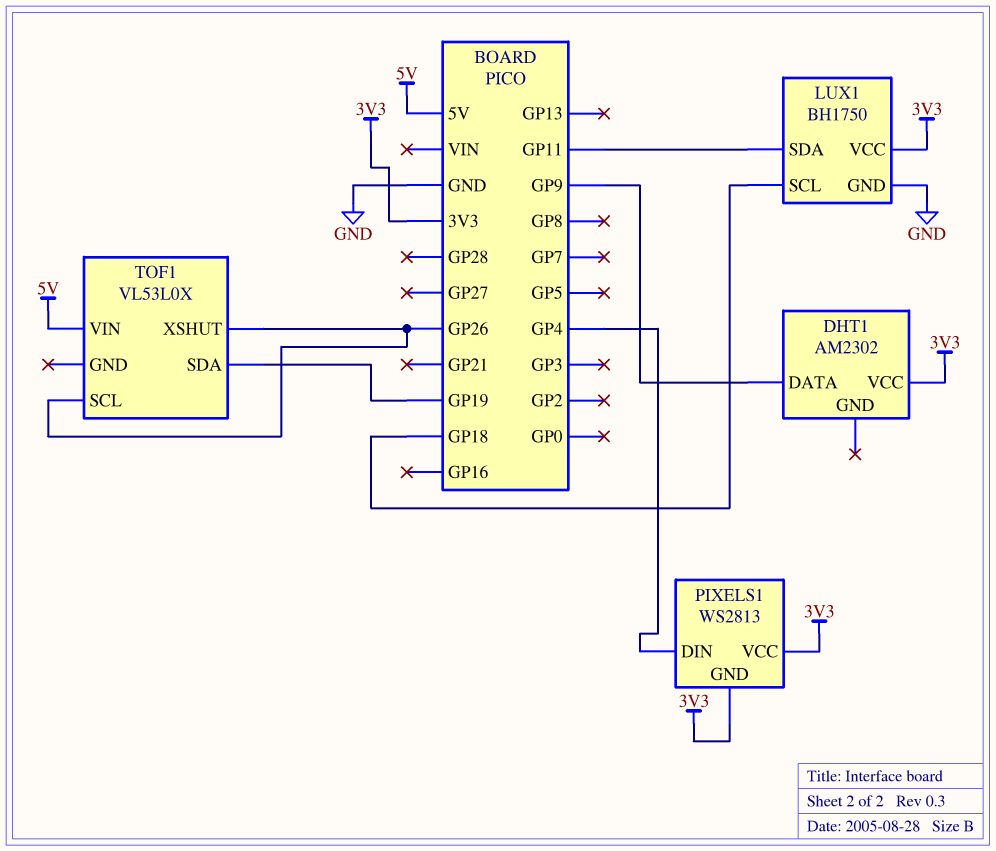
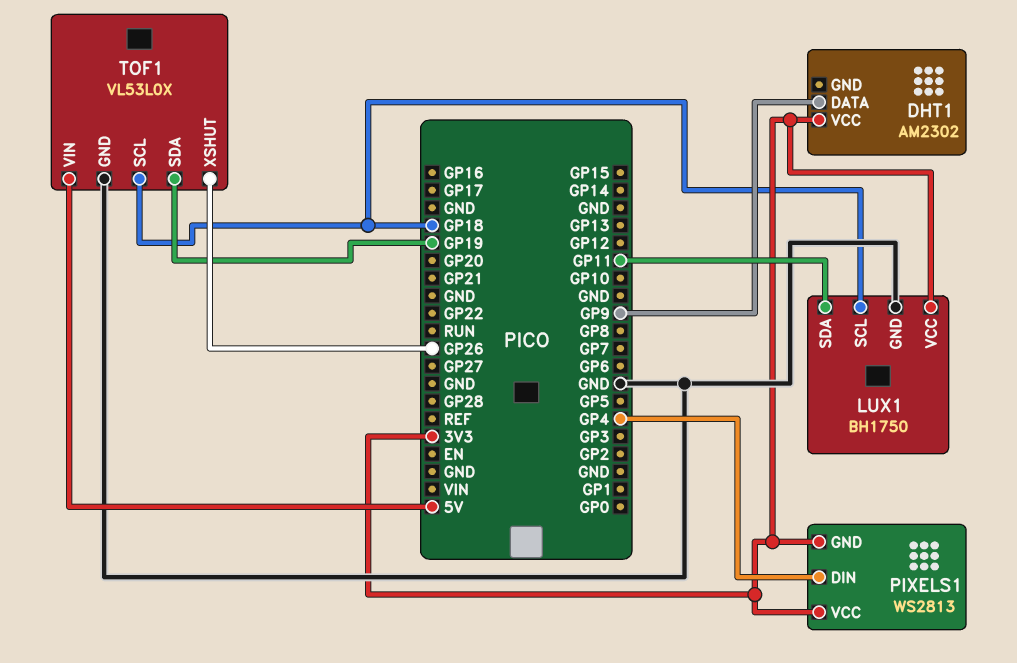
TOF1 pin GND: none -> GND
TOF1 pin SCL: GP26 -> GP18

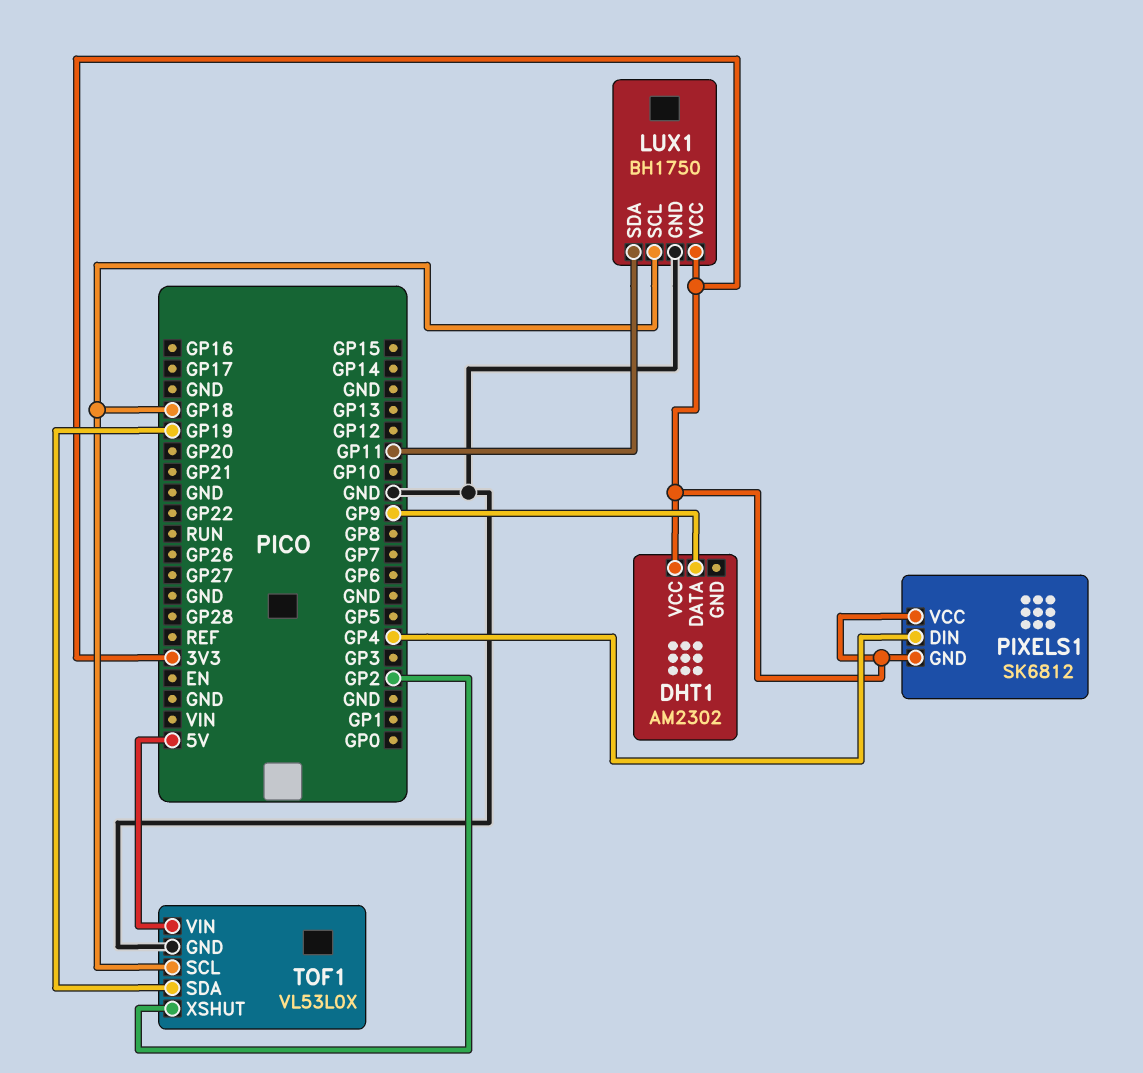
PIXELS1: WS2813 -> SK6812
TOF1 pin XSHUT: GP26 -> GP2

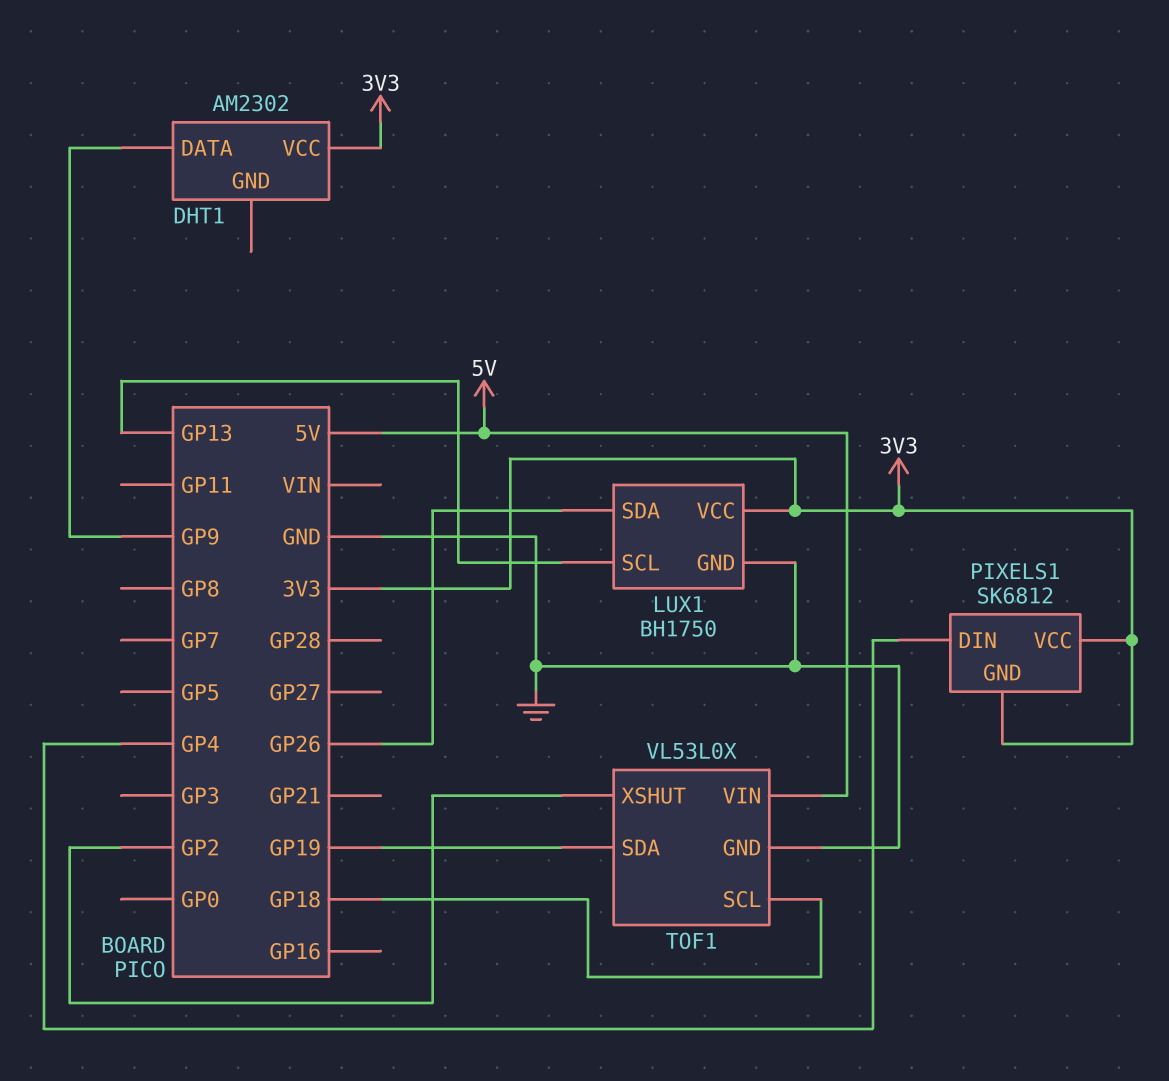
LUX1 pin SCL: GP18 -> GP13
LUX1 pin SDA: GP11 -> GP26

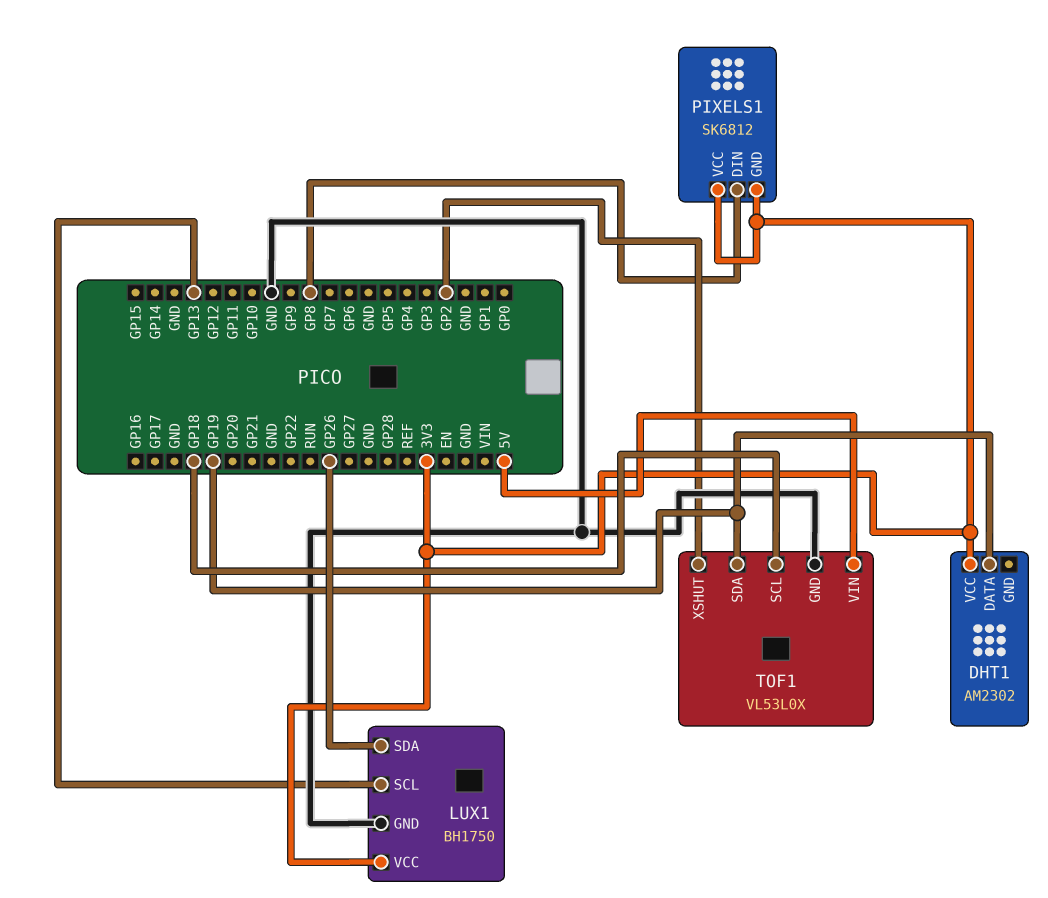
DHT1 pin DATA: GP9 -> GP19
PIXELS1 pin DIN: GP4 -> GP8

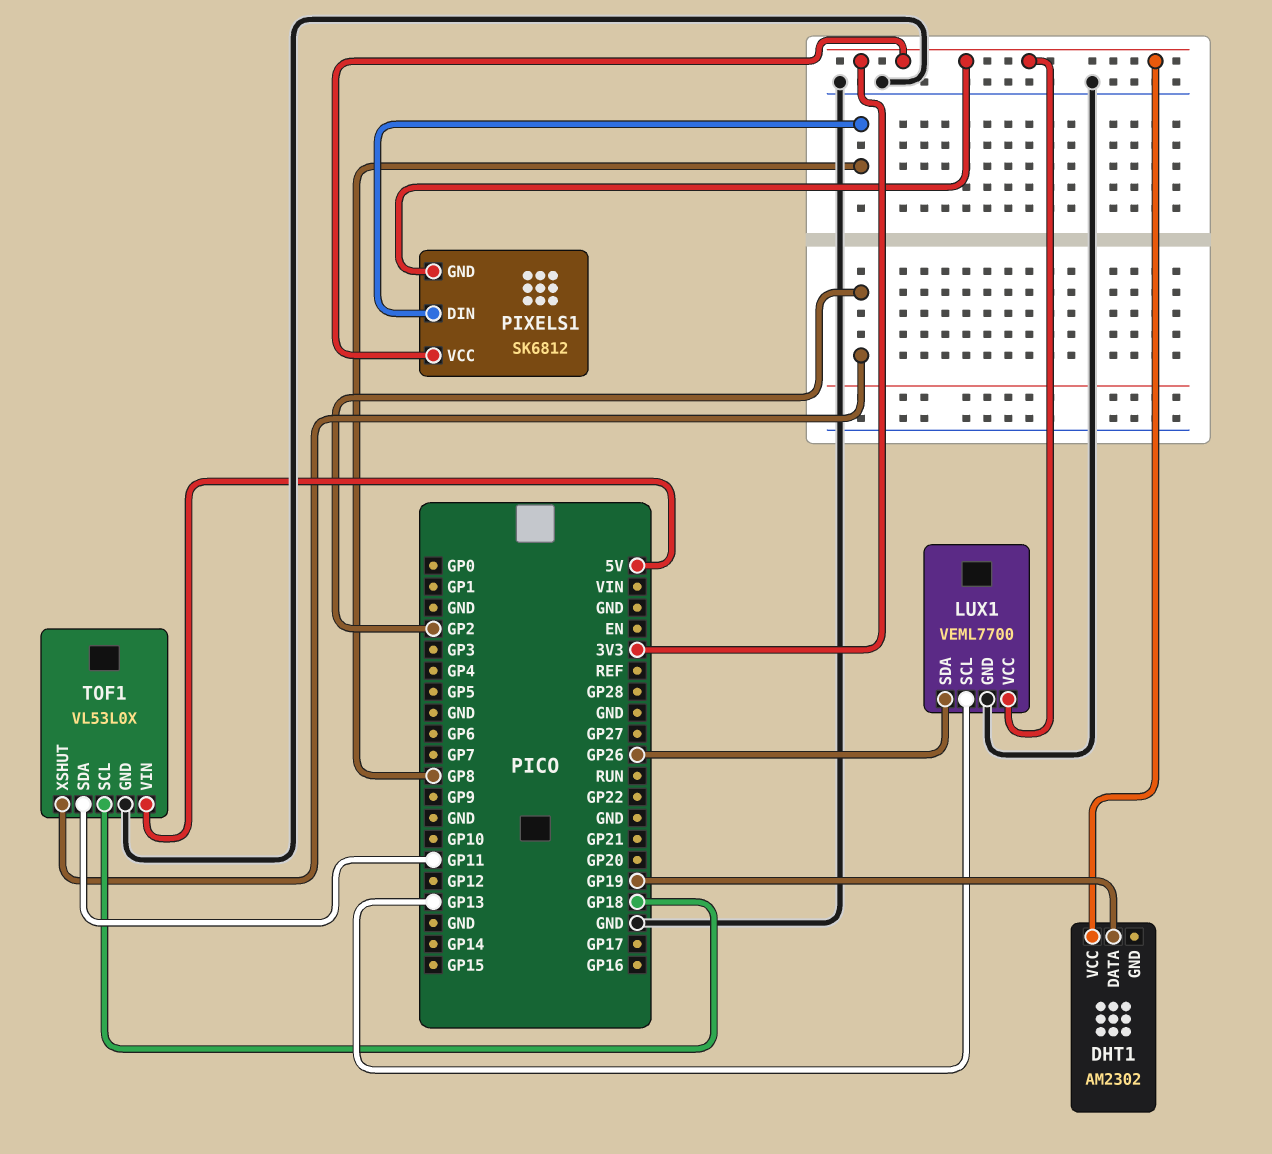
LUX1: BH1750 -> VEML7700
TOF1 pin SDA: GP19 -> GP11

